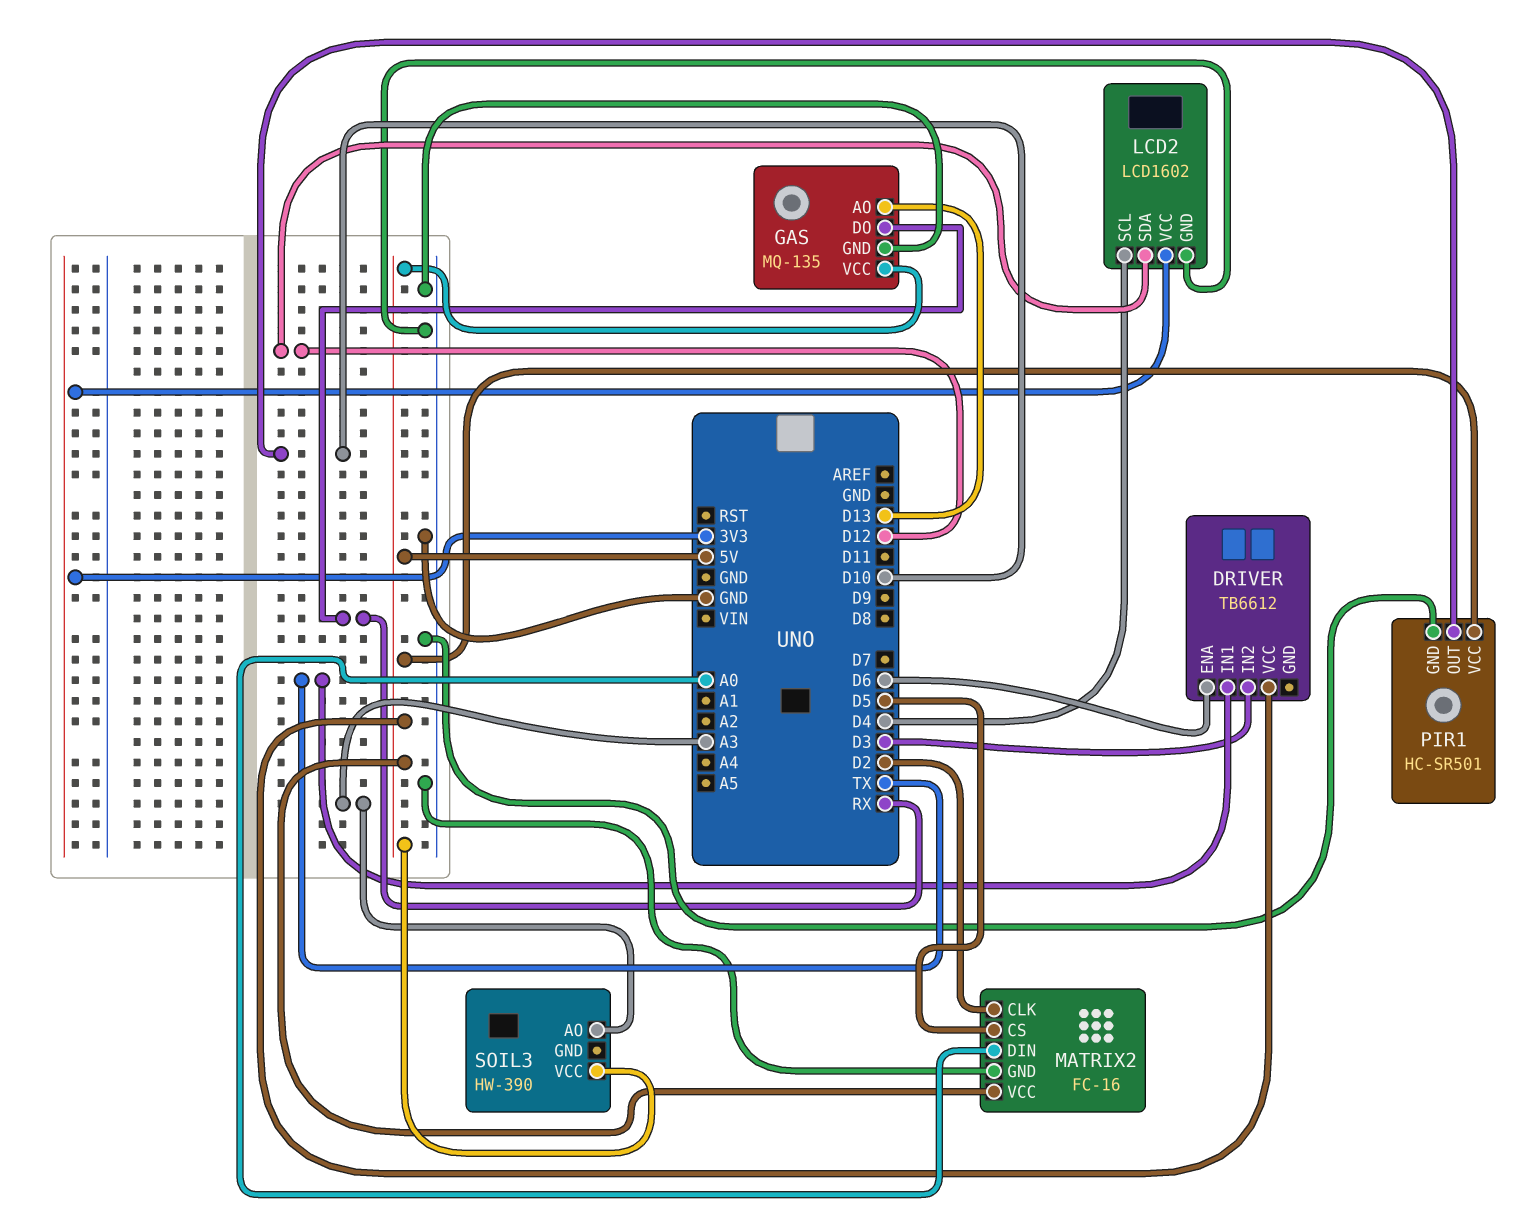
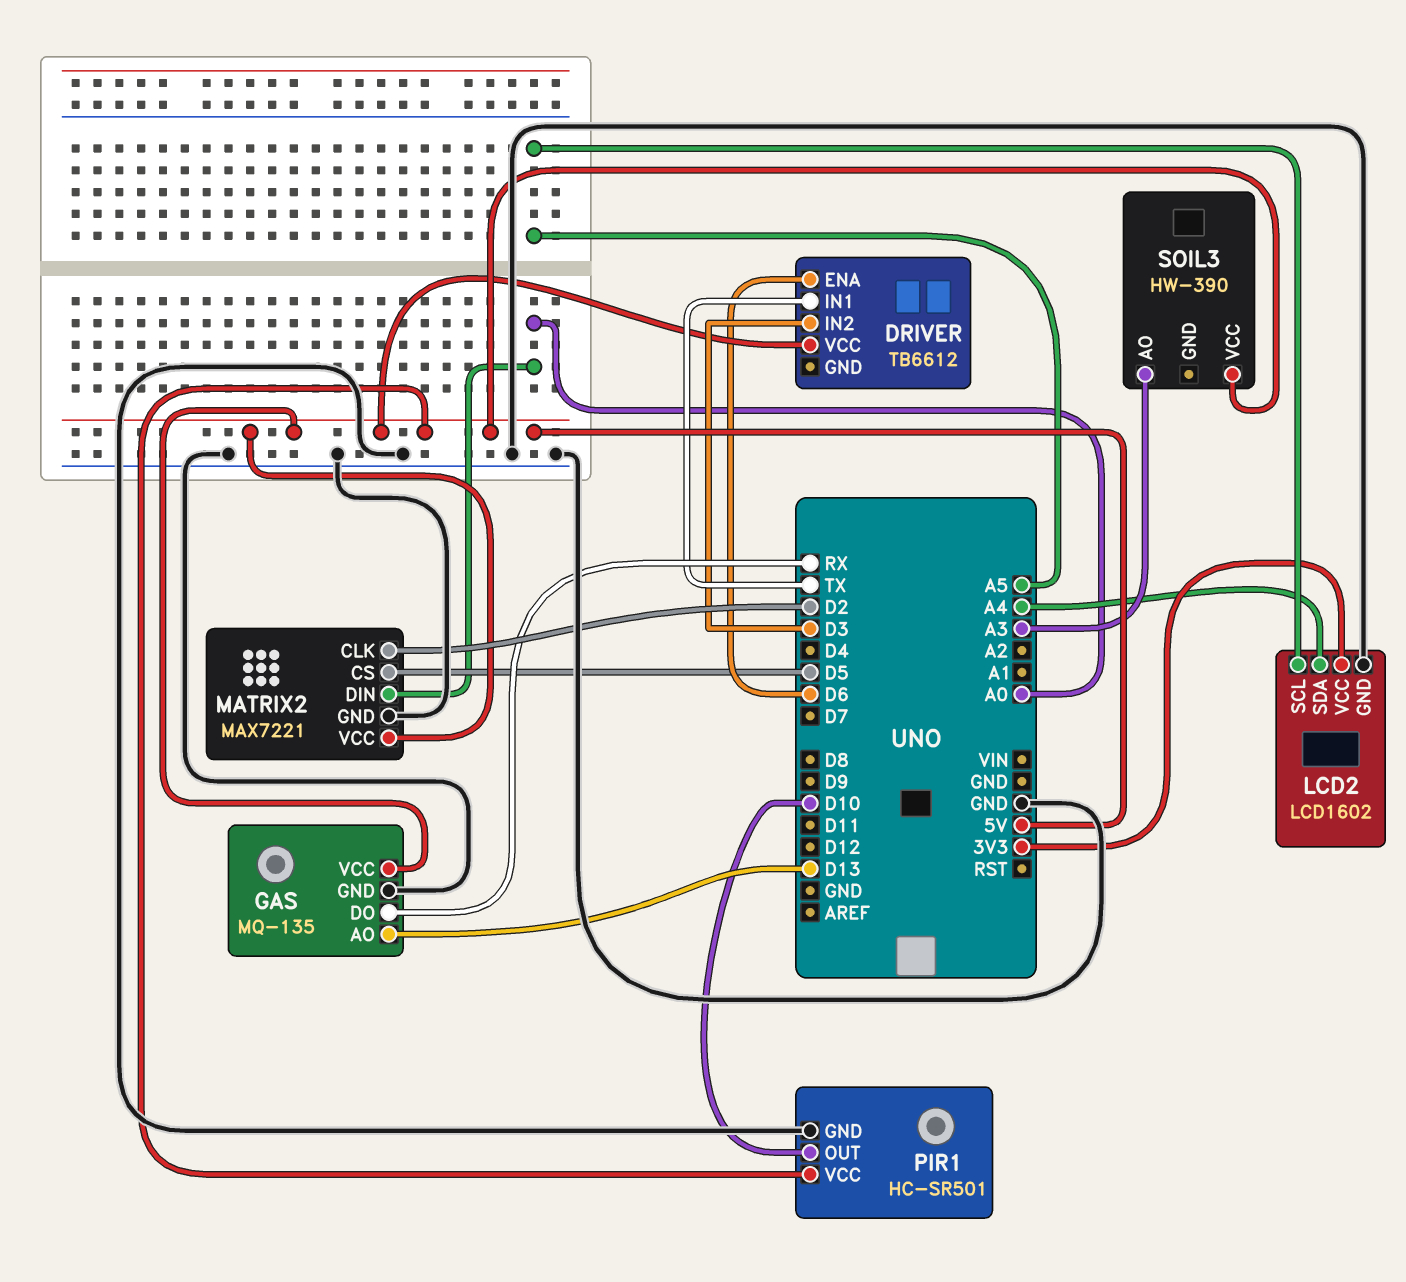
LCD2 pin SCL: D4 -> A5
LCD2 pin SDA: D12 -> A4
MATRIX2: FC-16 -> MAX7221

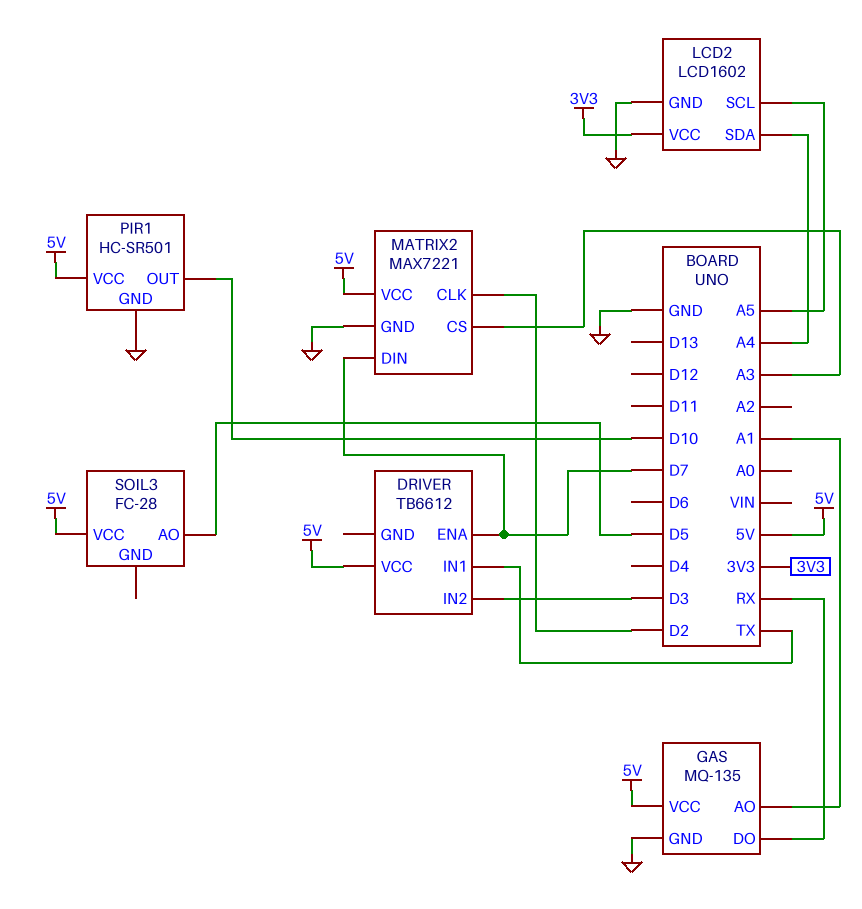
DRIVER pin ENA: D6 -> D7
GAS pin AO: D13 -> A1
MATRIX2 pin CS: D5 -> A3
MATRIX2 pin DIN: A0 -> D7
SOIL3: HW-390 -> FC-28
SOIL3 pin AO: A3 -> D5

